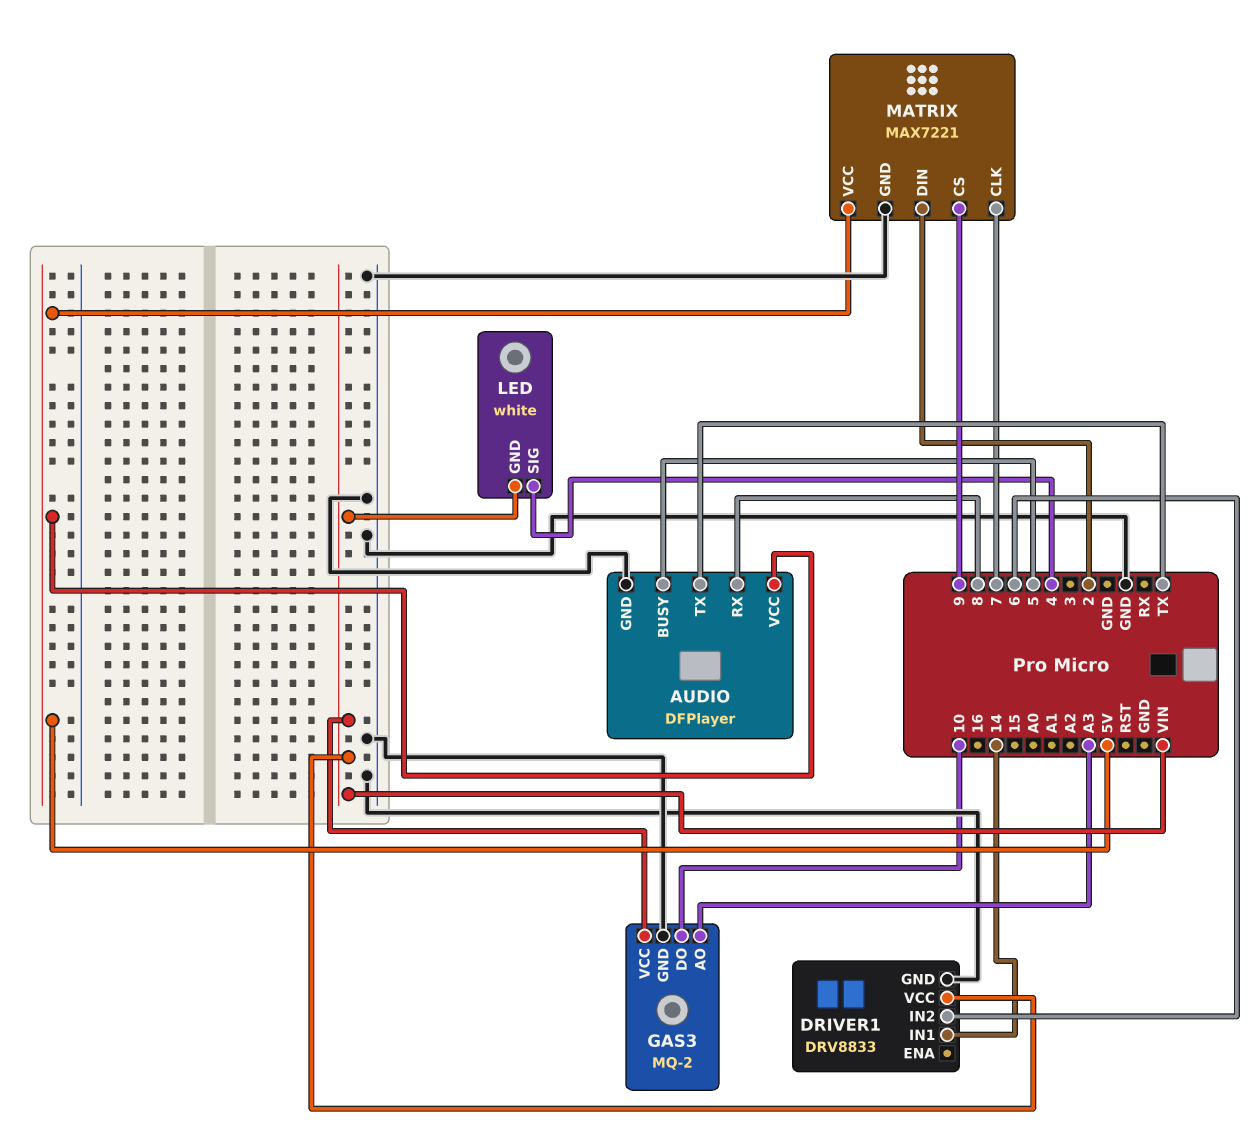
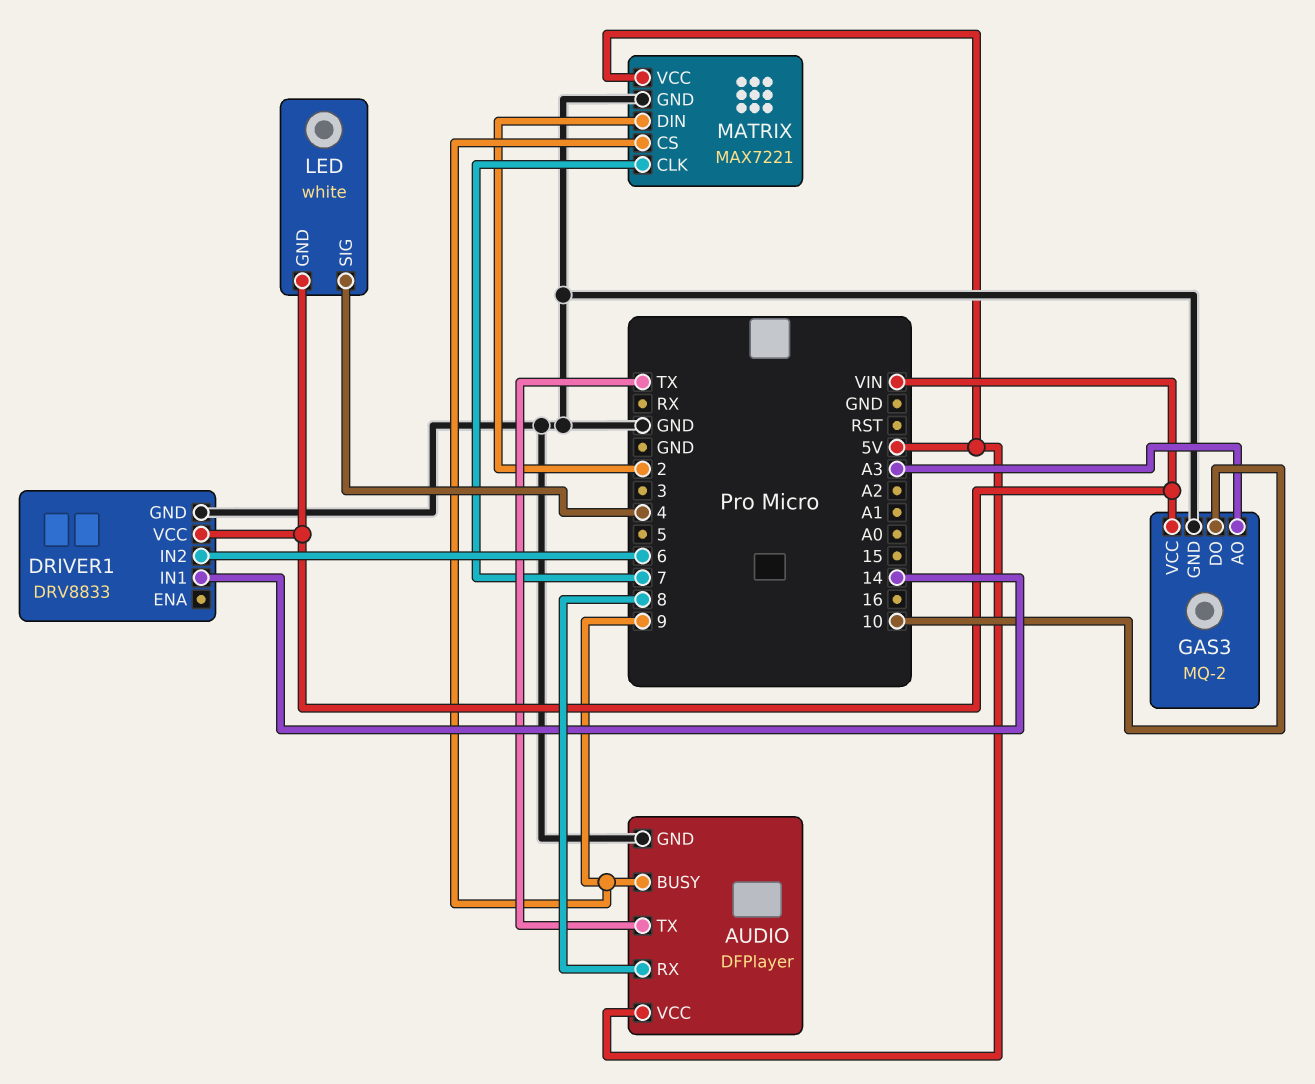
AUDIO pin BUSY: 5 -> 9

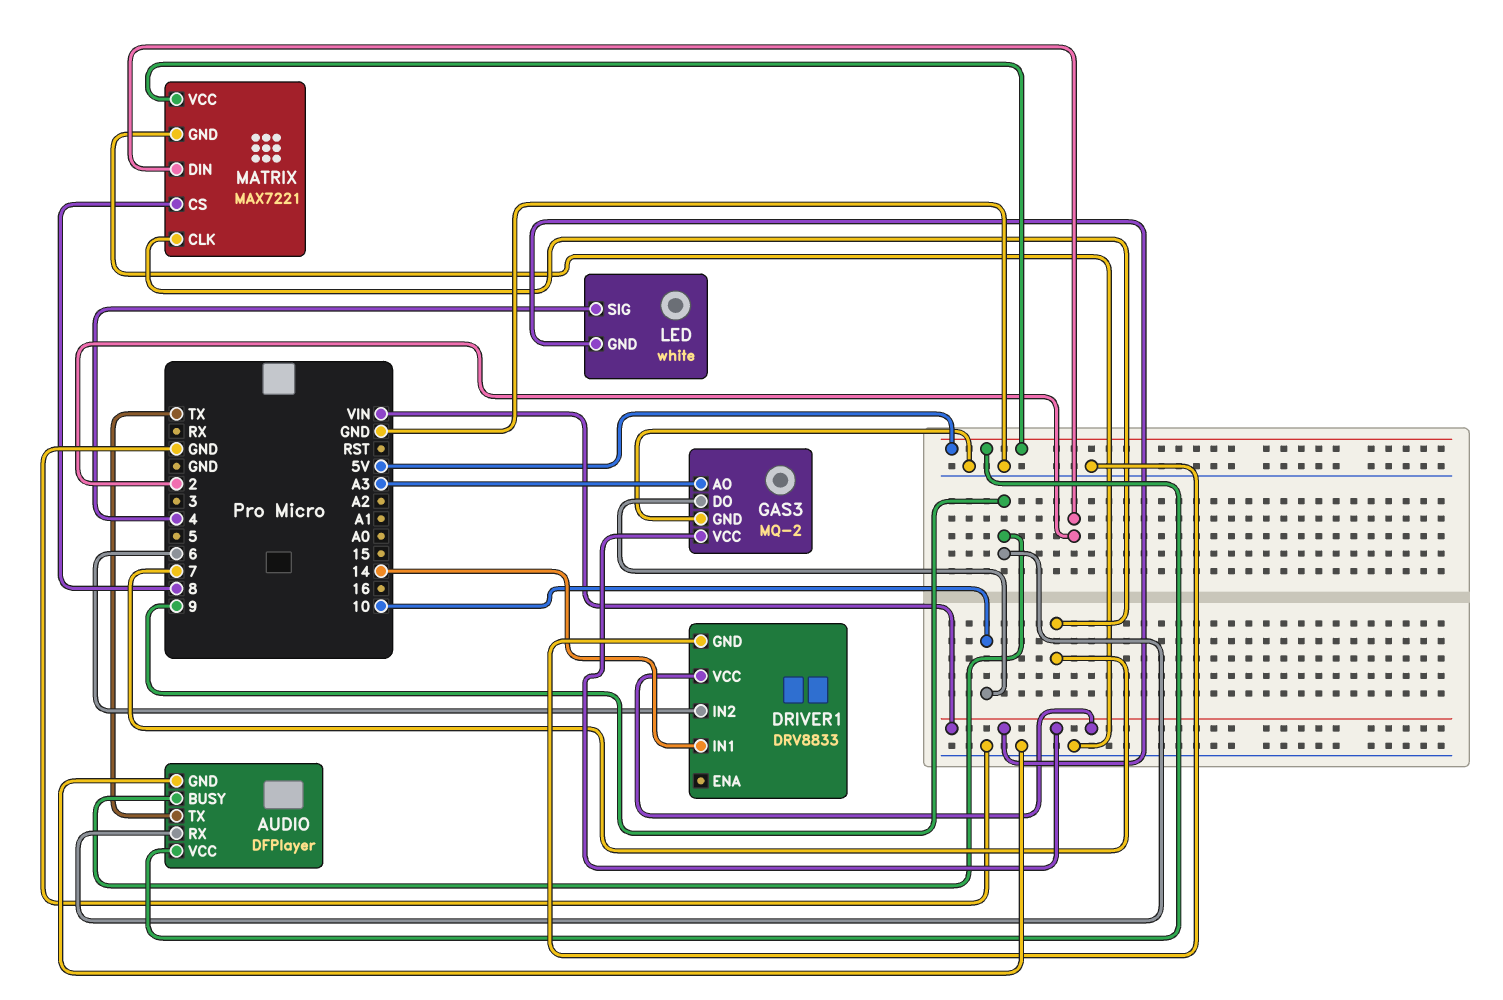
AUDIO pin RX: 8 -> 9
MATRIX pin CS: 9 -> 8

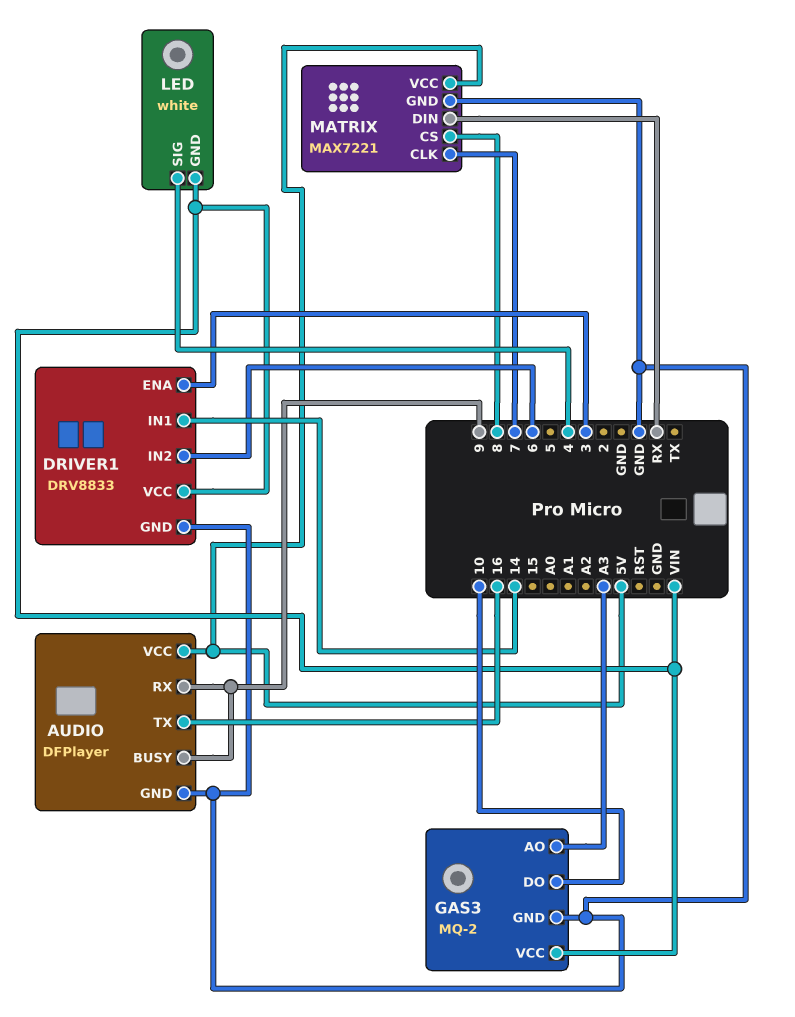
AUDIO pin TX: TX -> 16
DRIVER1 pin ENA: none -> 3
MATRIX pin DIN: 2 -> RX

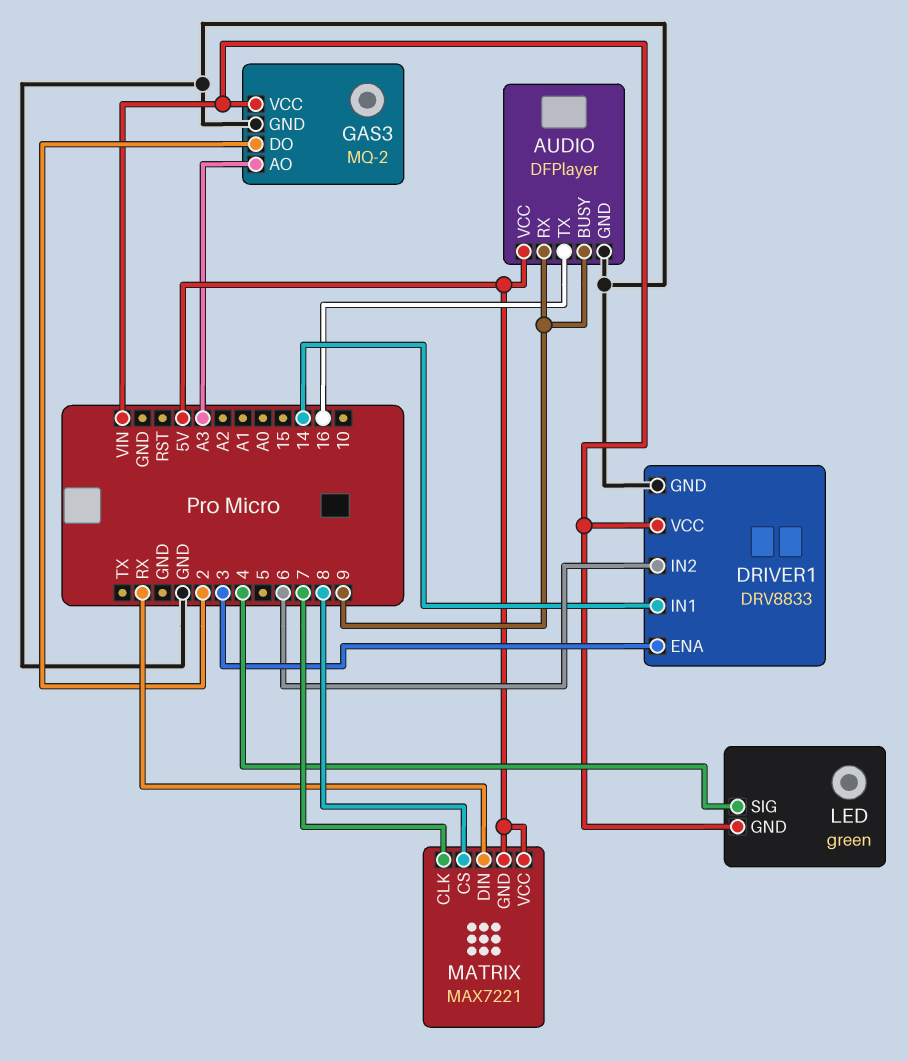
GAS3 pin DO: 10 -> 2
LED: white -> green
MATRIX pin GND: GND -> 5V

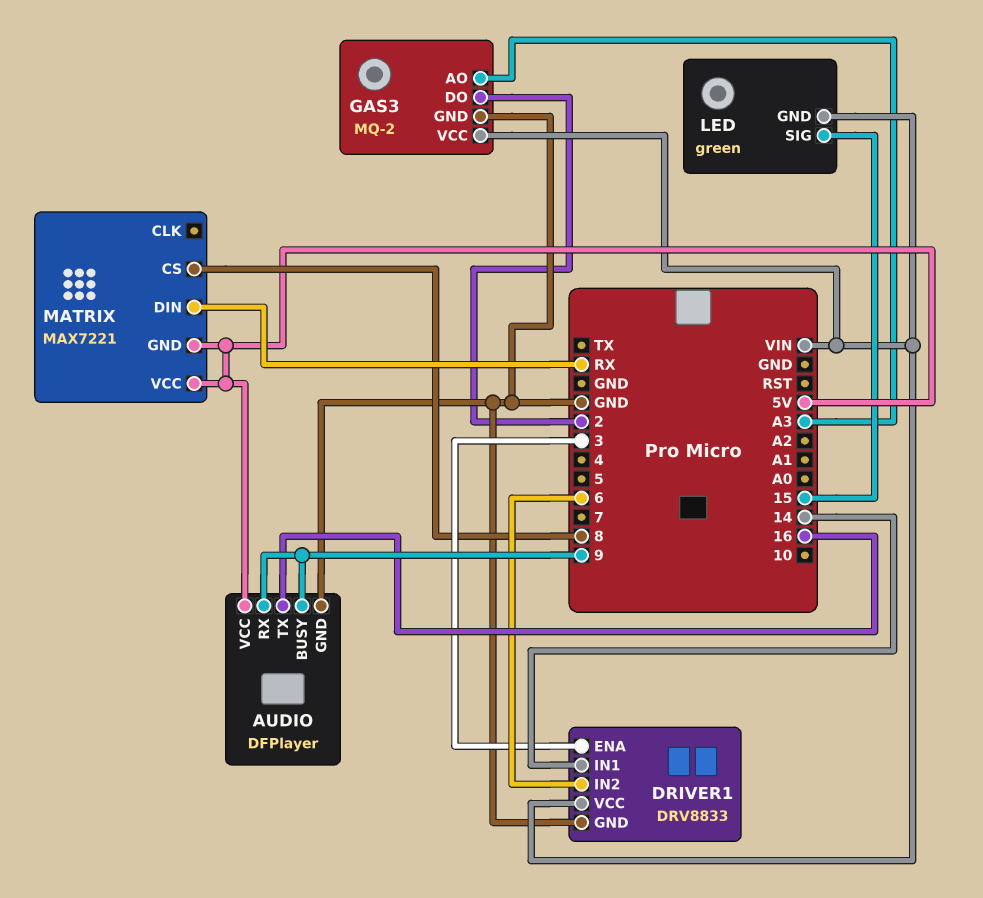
LED pin SIG: 4 -> 15
MATRIX pin CLK: 7 -> none

